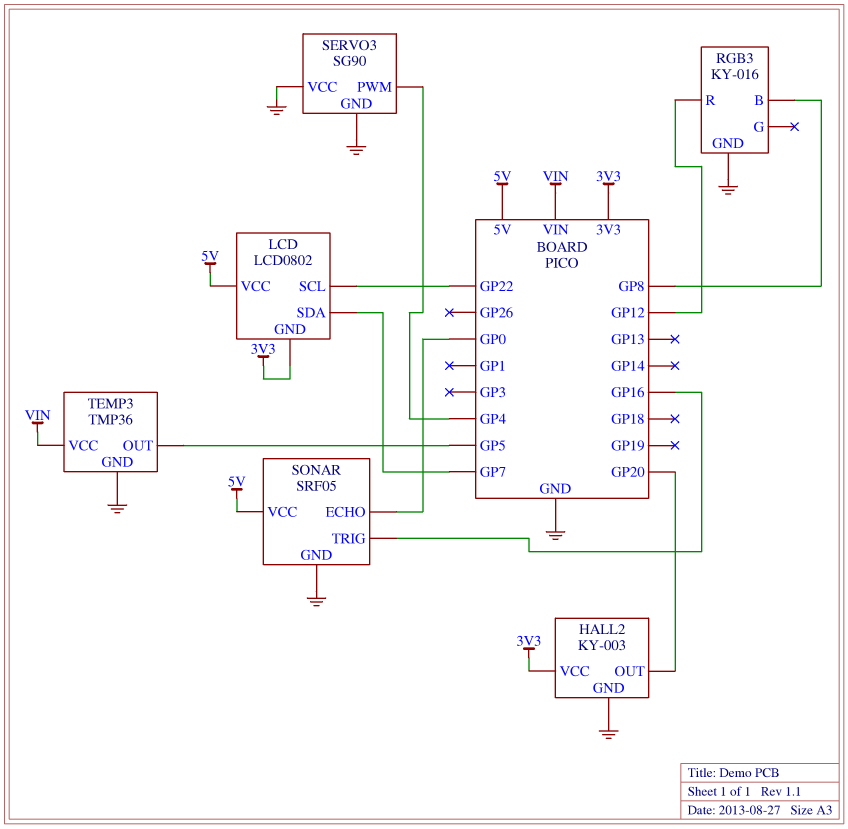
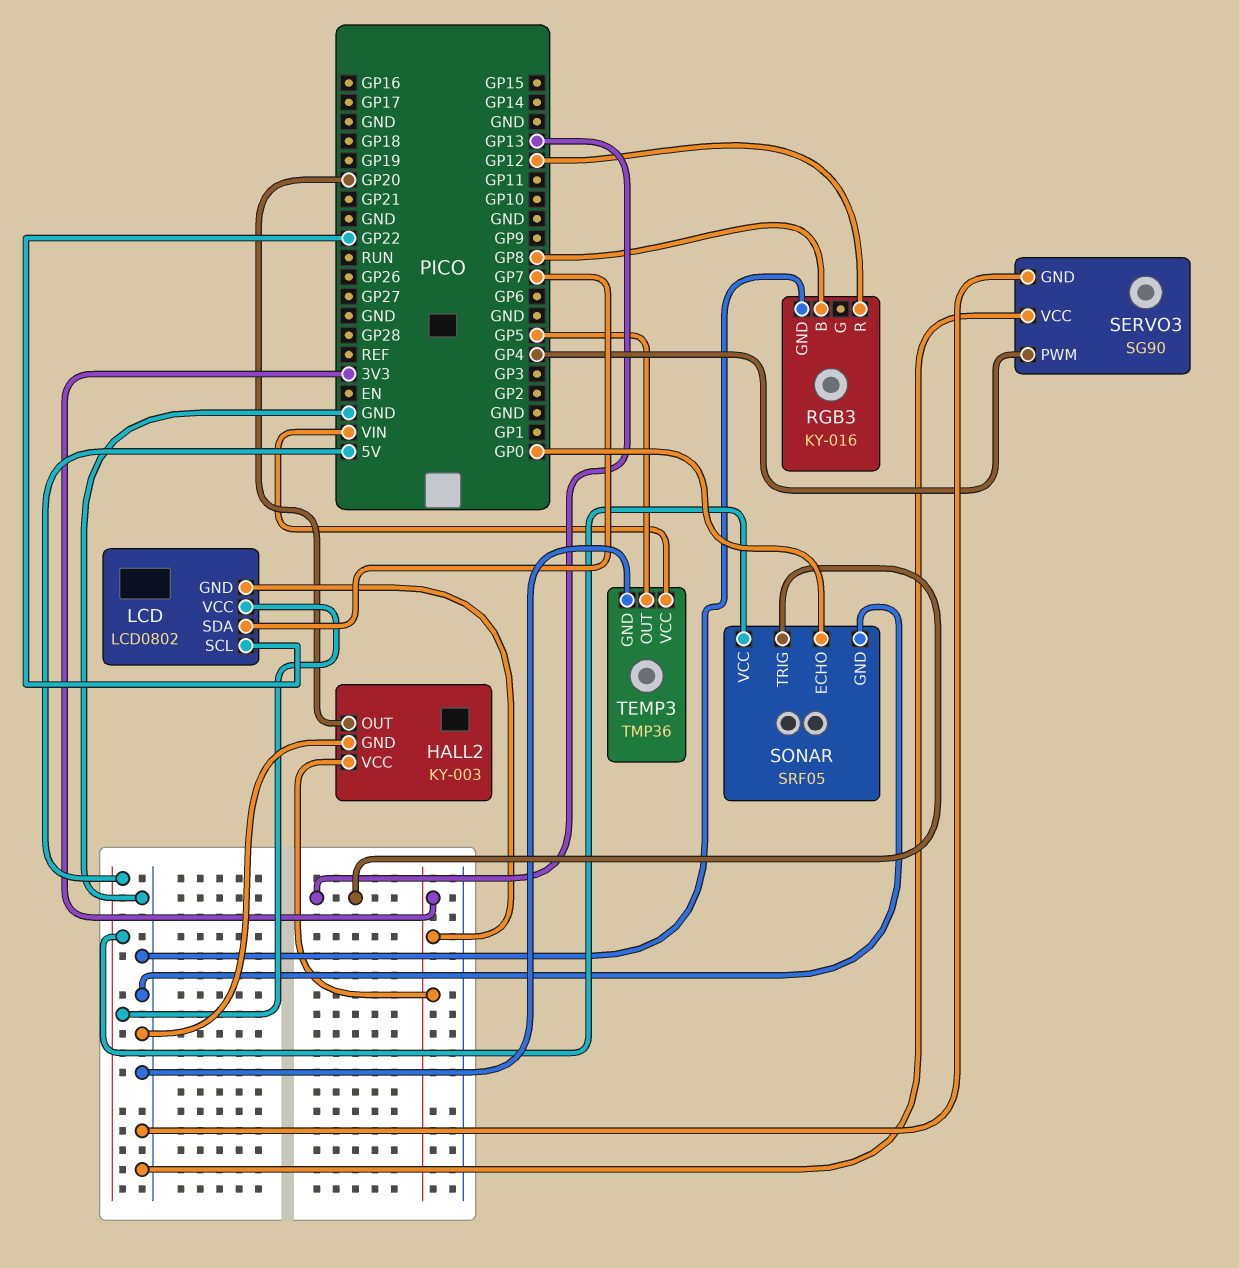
SONAR pin TRIG: GP16 -> GP13

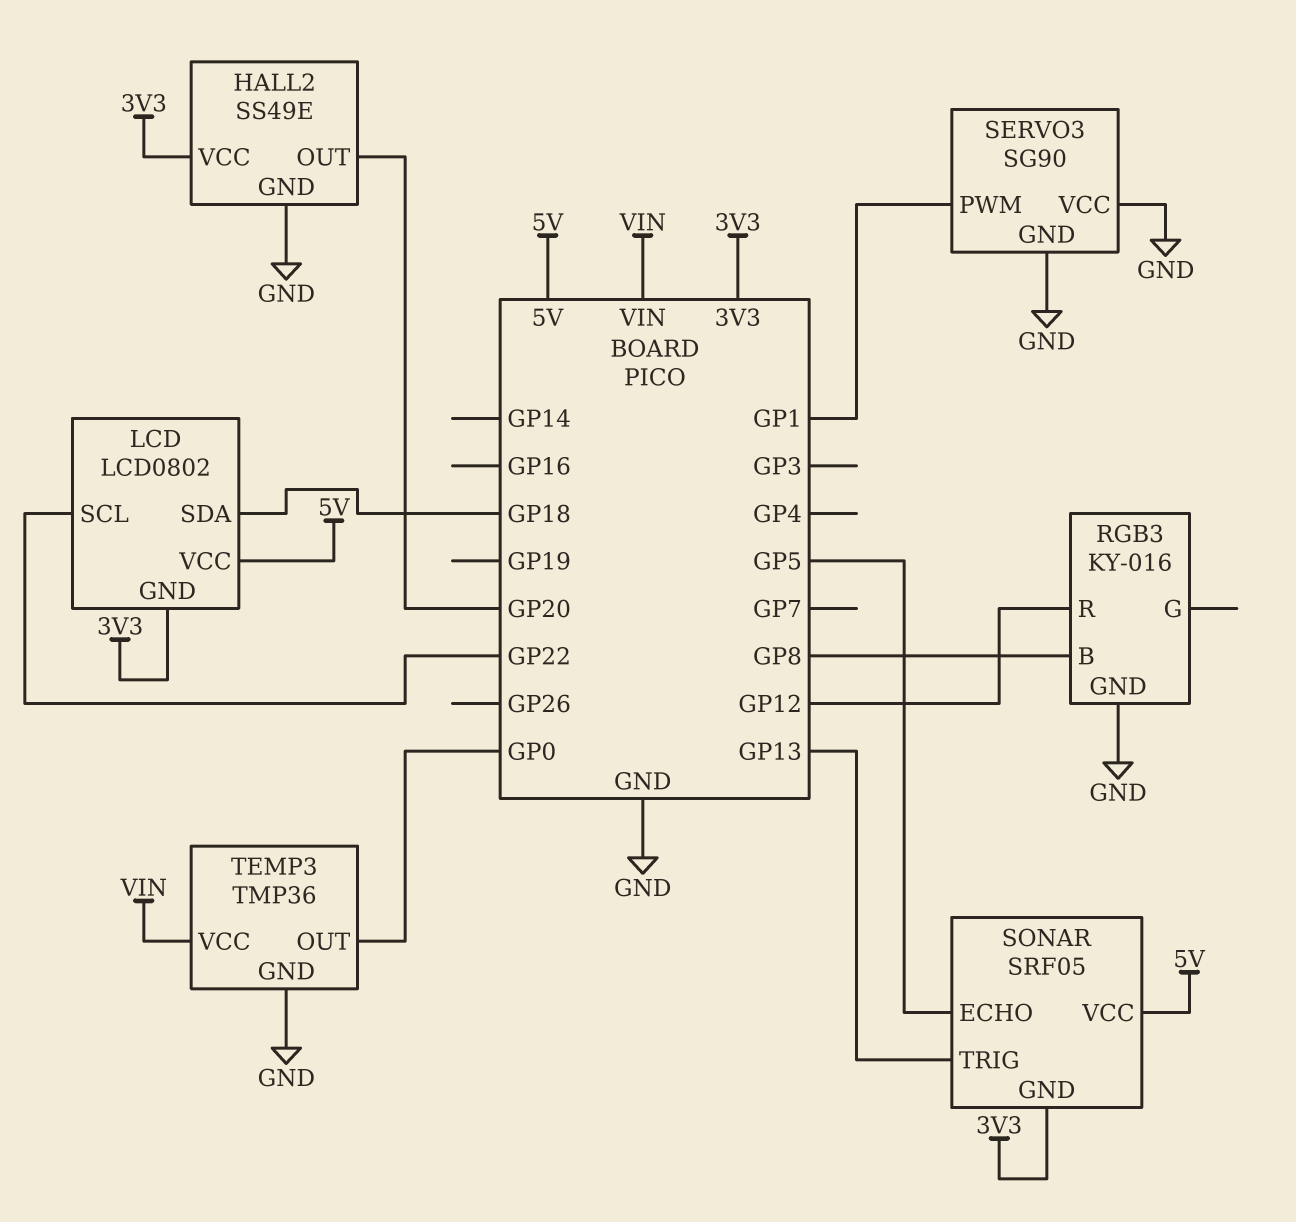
HALL2: KY-003 -> SS49E
LCD pin SDA: GP7 -> GP18
SERVO3 pin PWM: GP4 -> GP1
SONAR pin ECHO: GP0 -> GP5
SONAR pin GND: GND -> 3V3
TEMP3 pin OUT: GP5 -> GP0

